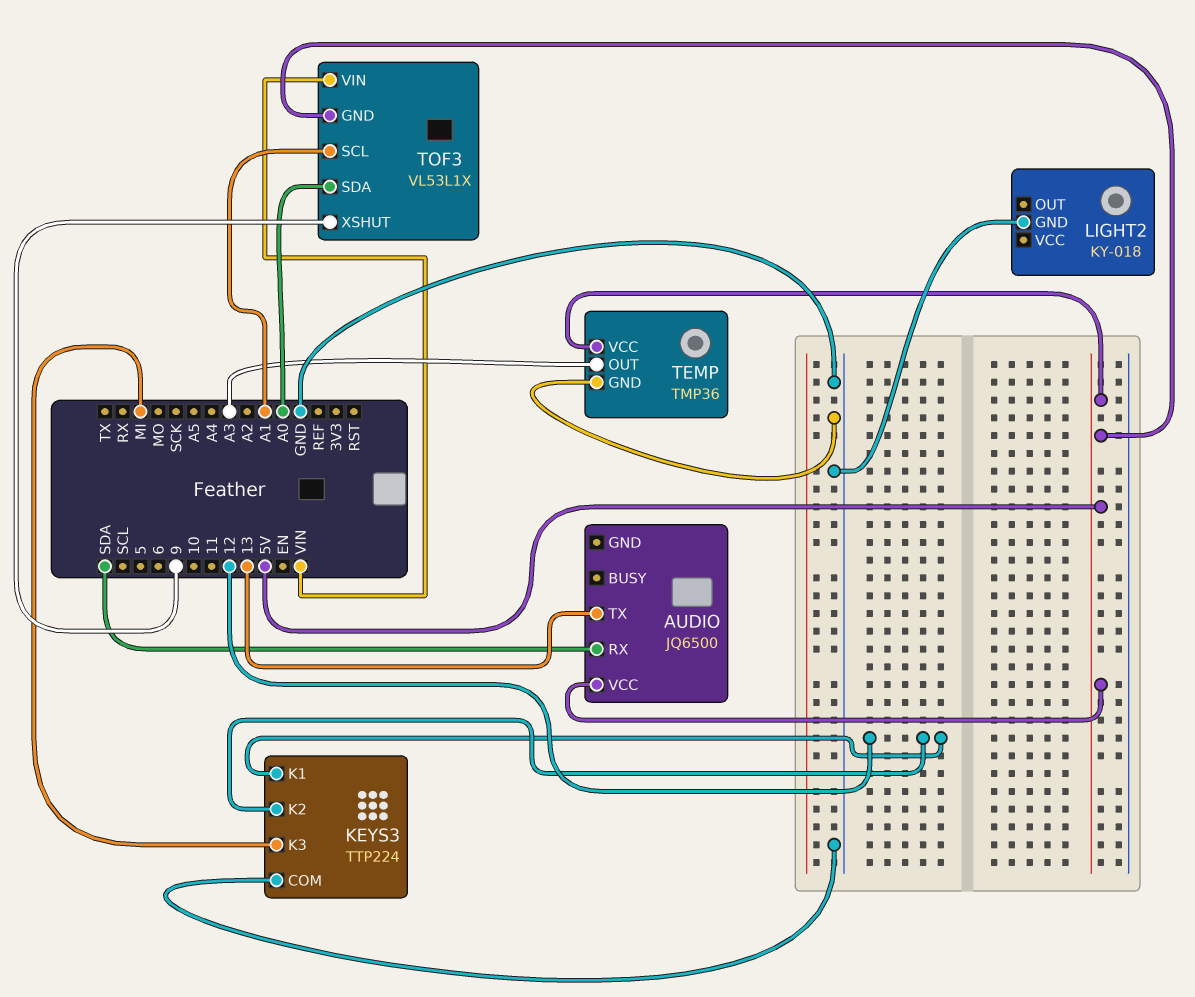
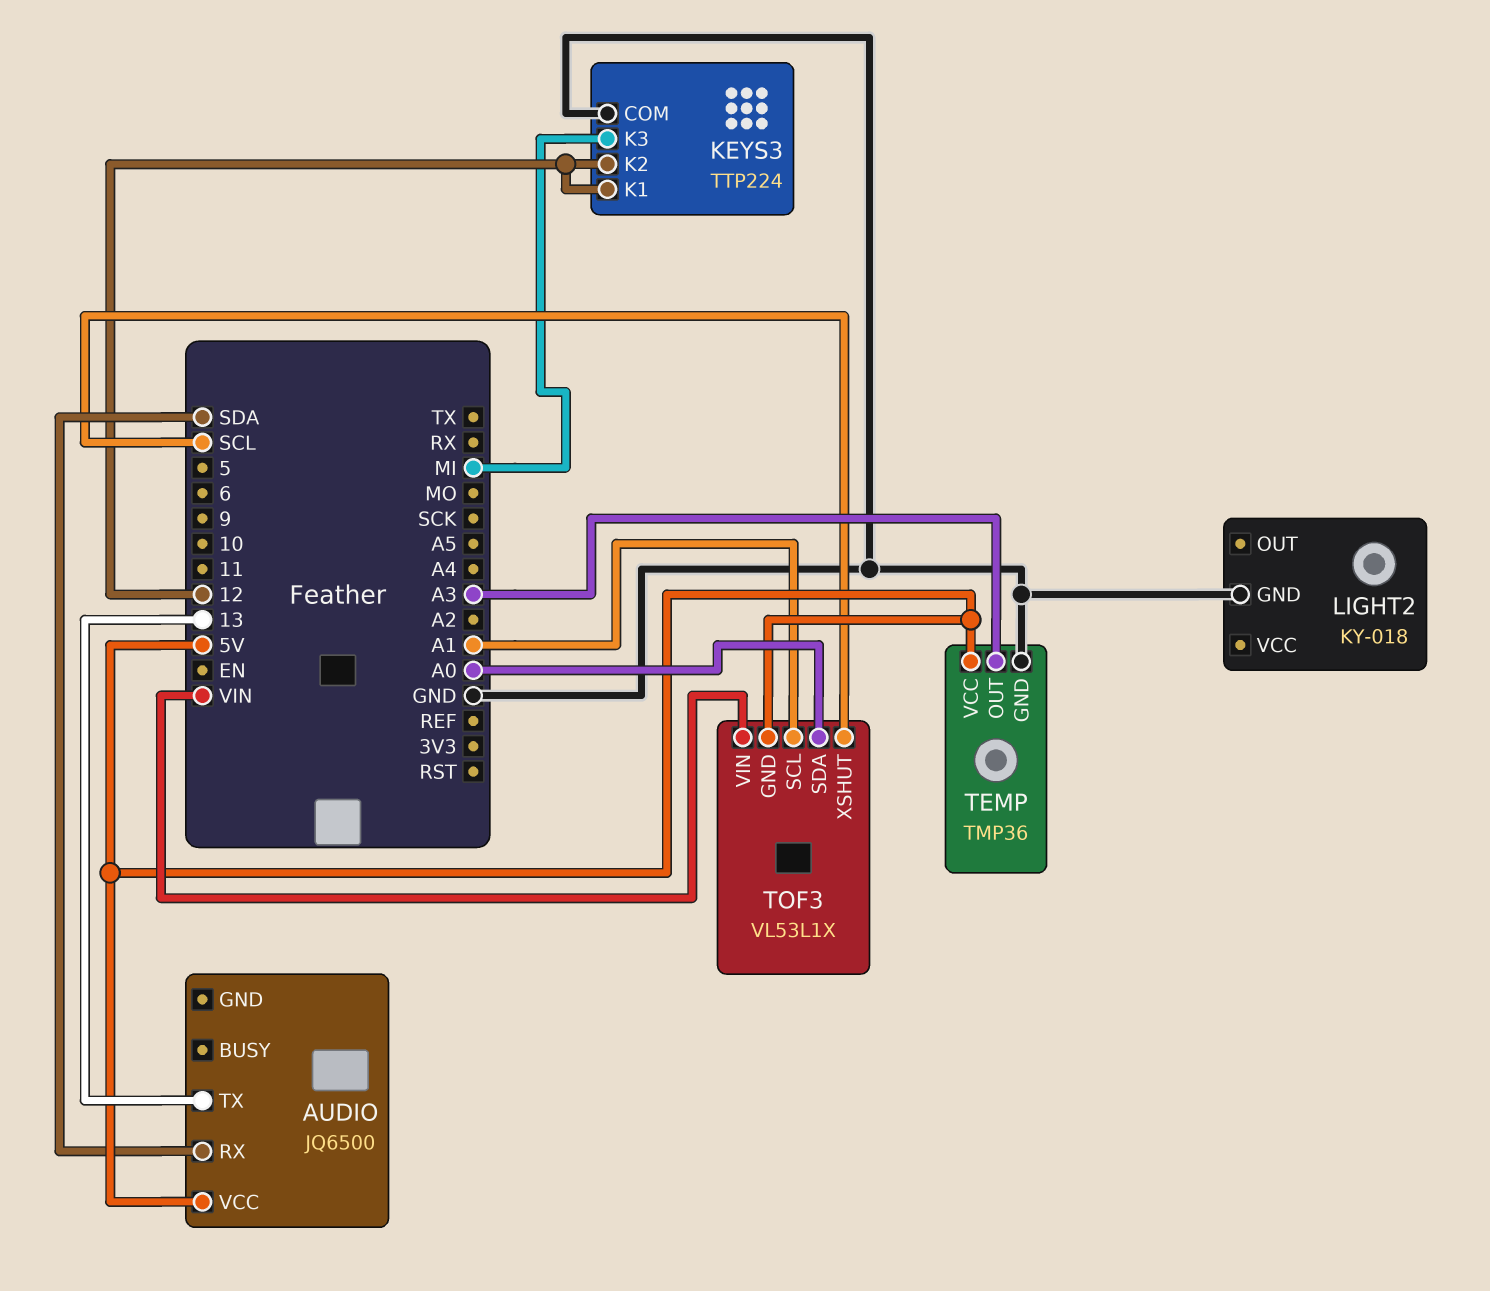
TOF3 pin XSHUT: 9 -> SCL

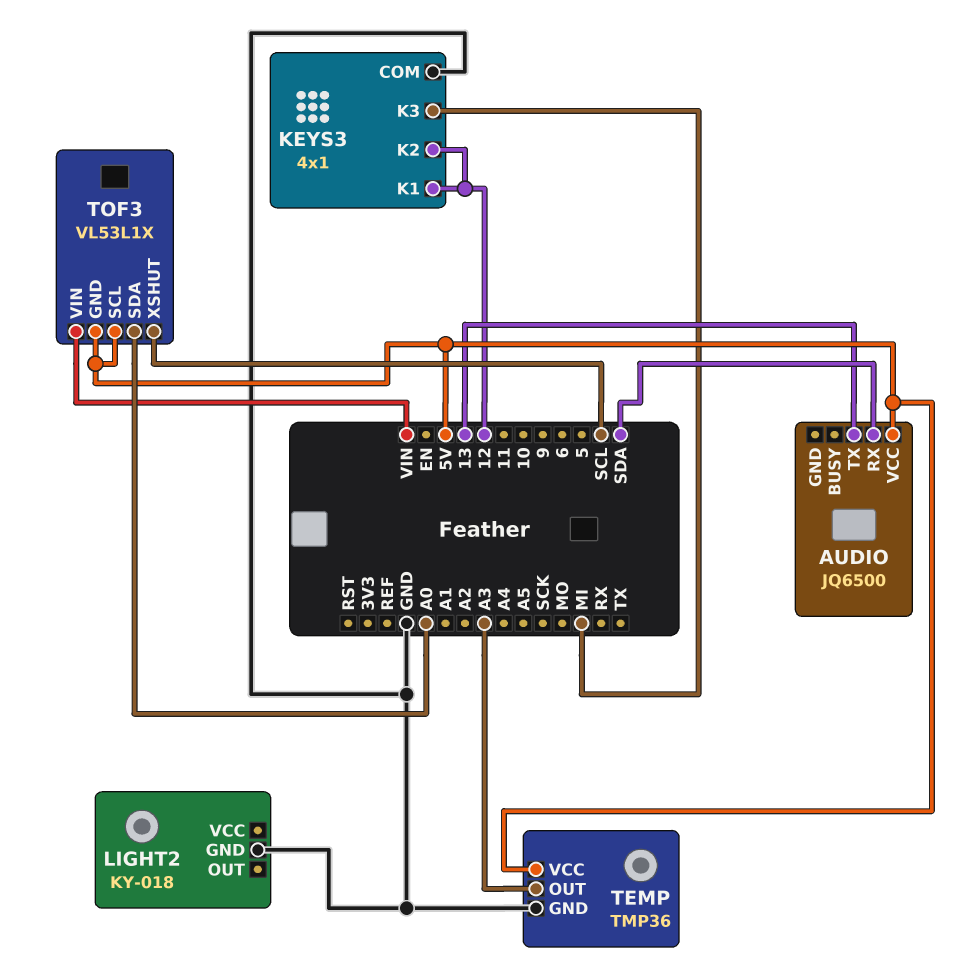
KEYS3: TTP224 -> 4x1
TOF3 pin SCL: A1 -> 5V

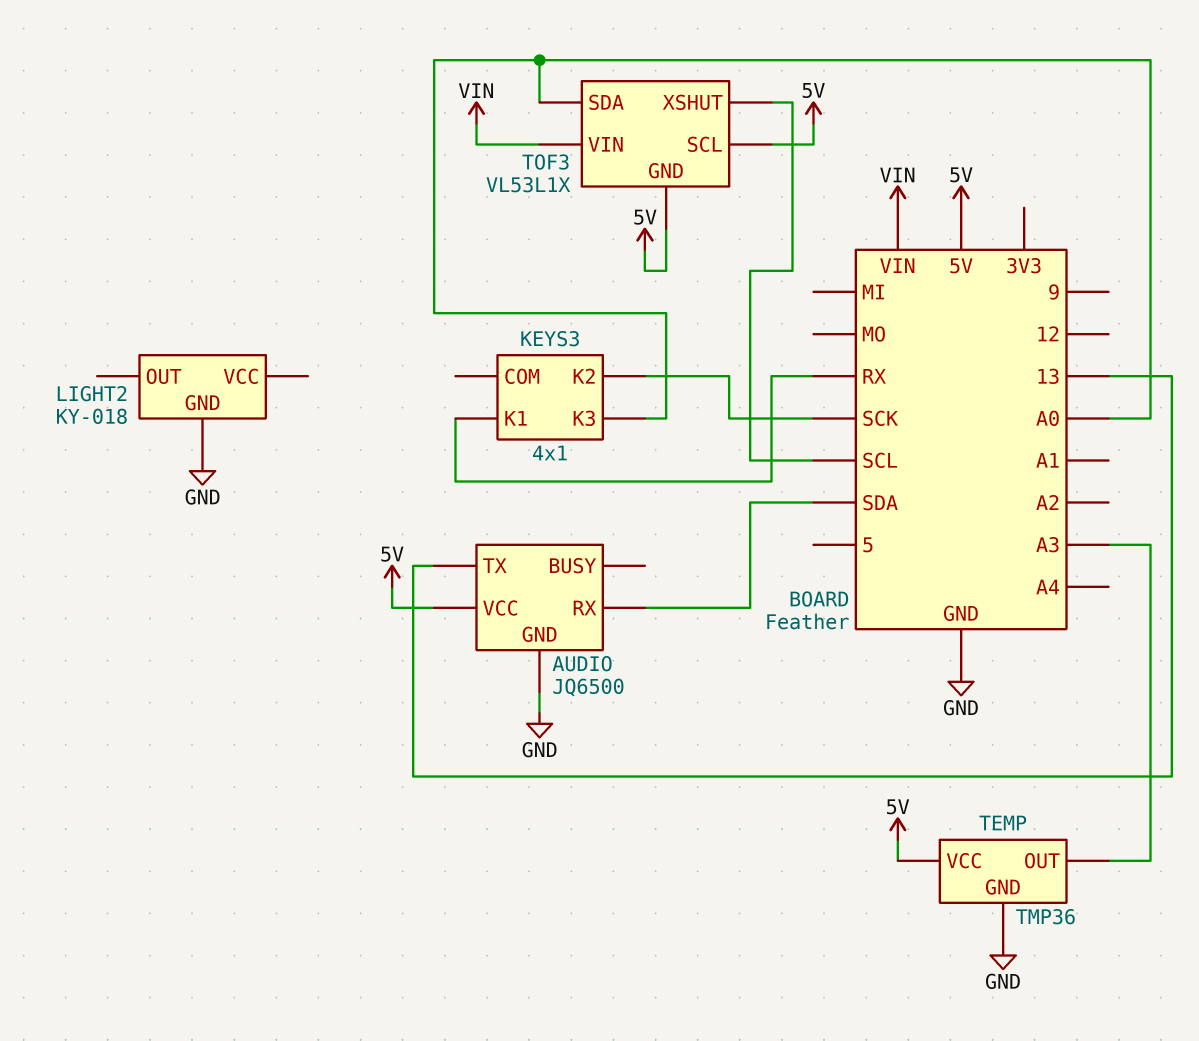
AUDIO pin GND: none -> GND
KEYS3 pin COM: GND -> none
KEYS3 pin K1: 12 -> RX
KEYS3 pin K2: 12 -> SCK
KEYS3 pin K3: MI -> A0

